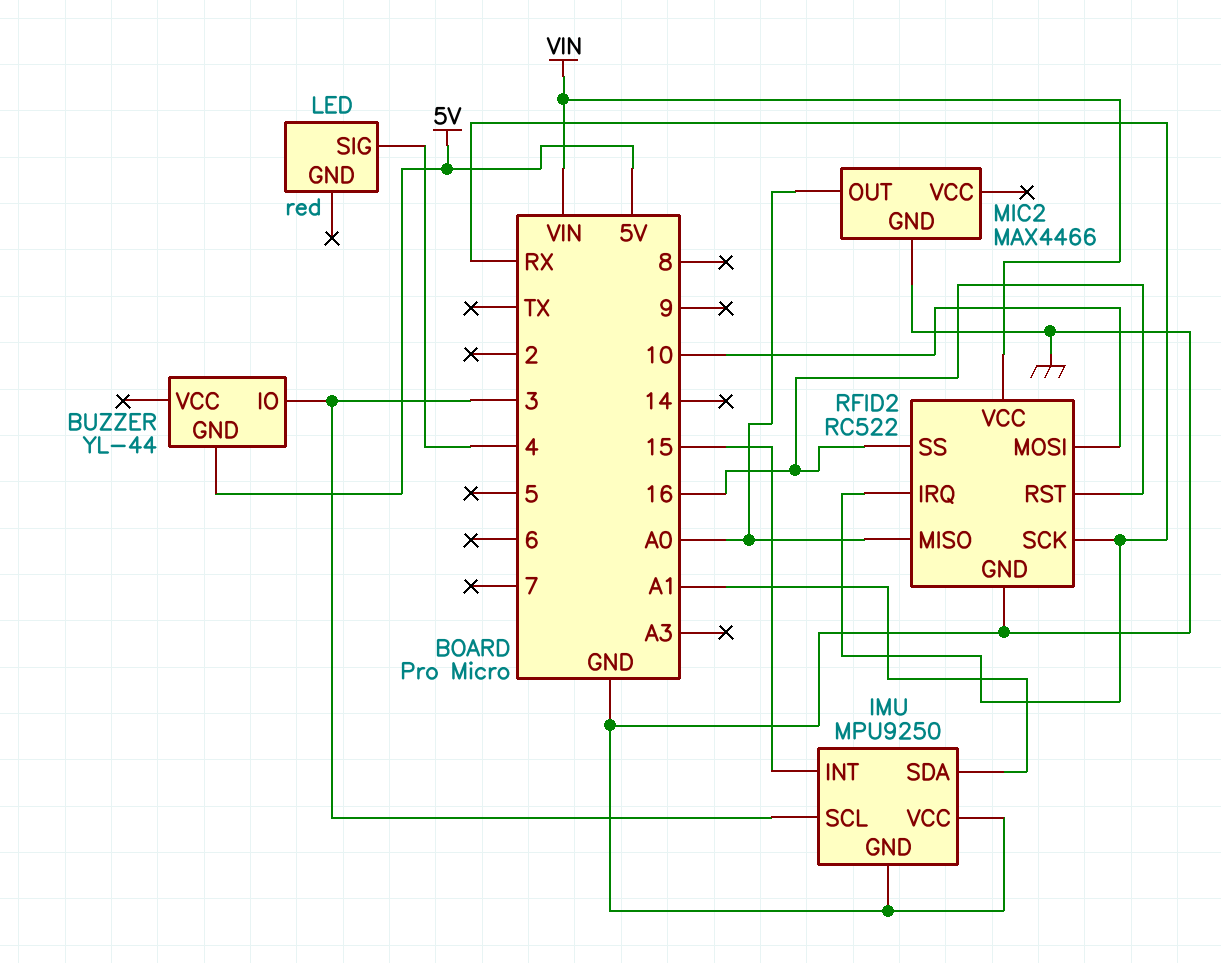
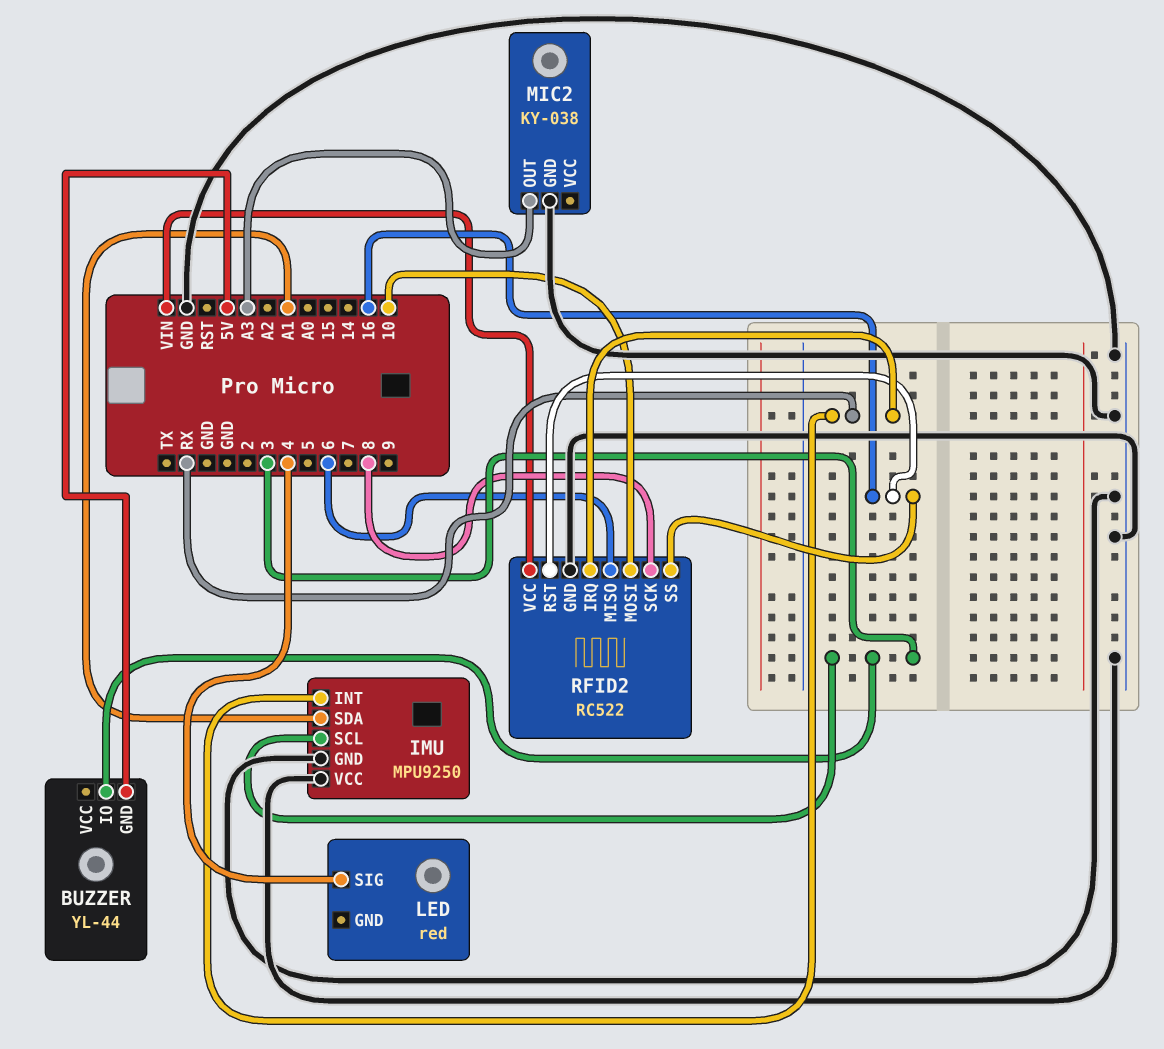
IMU pin INT: 15 -> RX
MIC2: MAX4466 -> KY-038
MIC2 pin OUT: A0 -> A3
RFID2 pin MISO: A0 -> 6
RFID2 pin SCK: RX -> 8

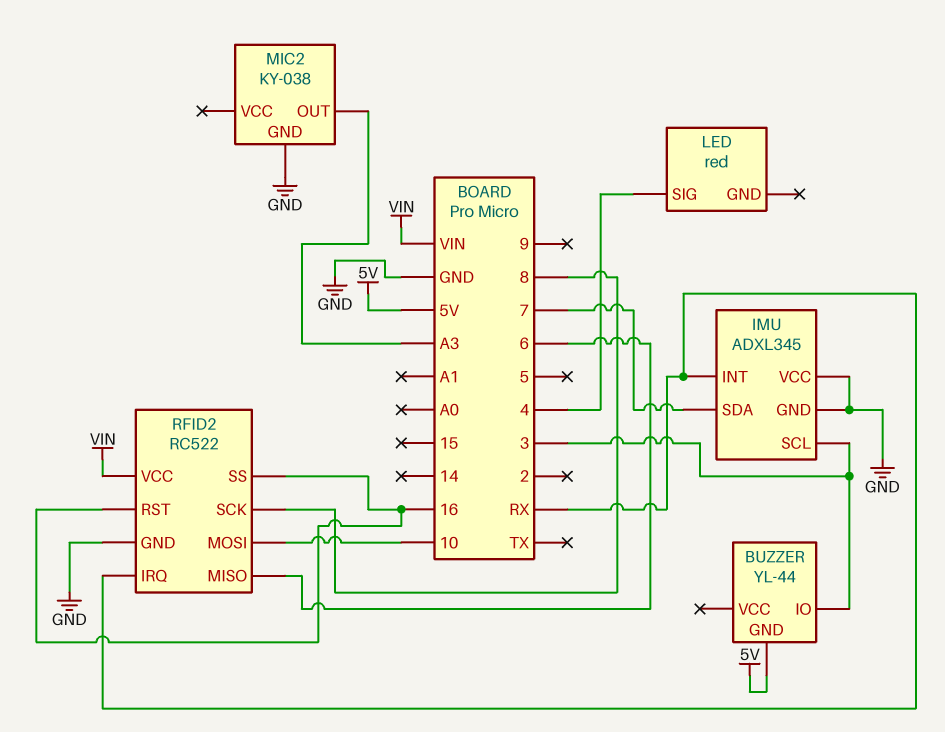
IMU: MPU9250 -> ADXL345
IMU pin SDA: A1 -> 7

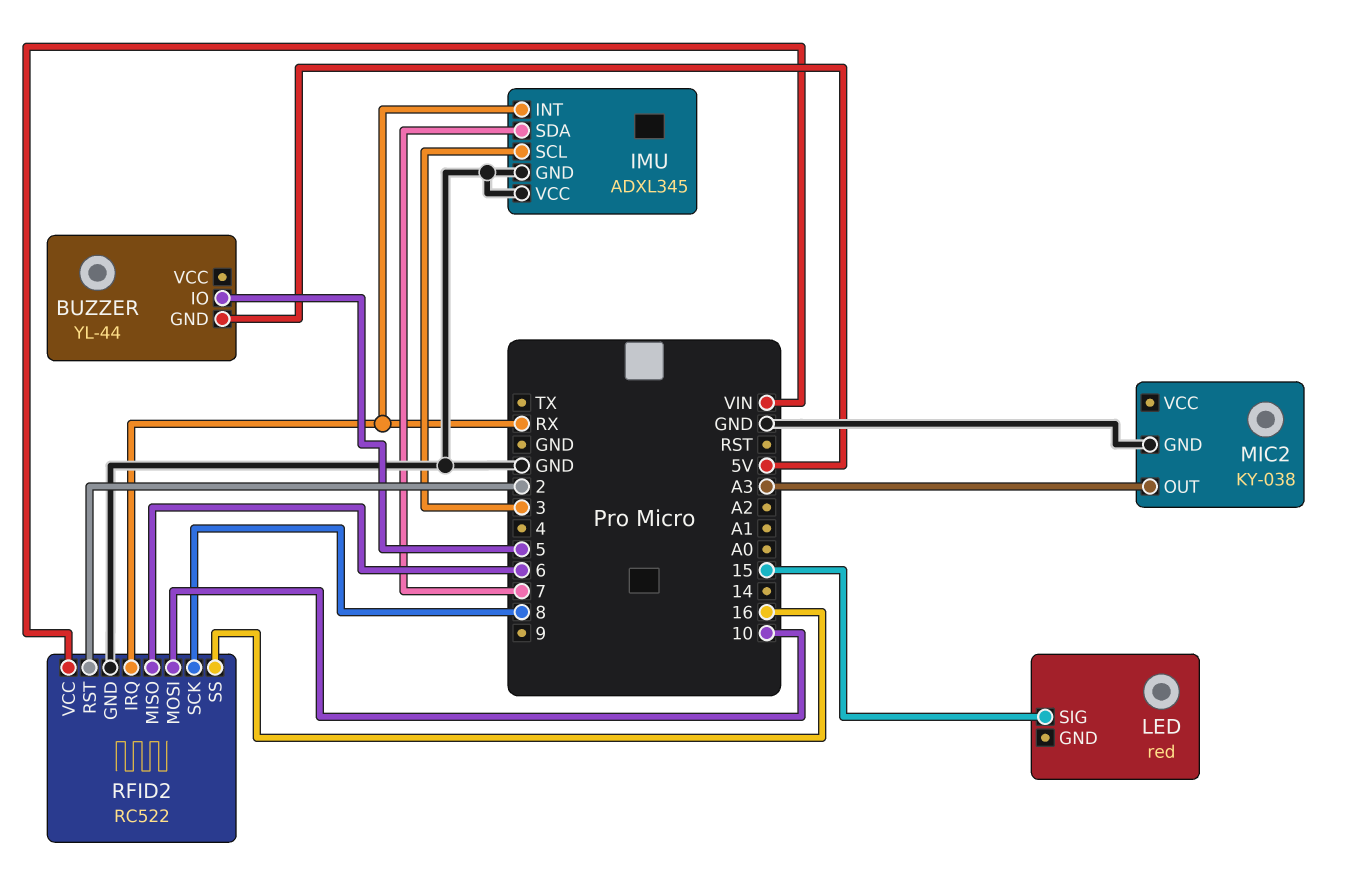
BUZZER pin IO: 3 -> 5
LED pin SIG: 4 -> 15
RFID2 pin RST: 16 -> 2

